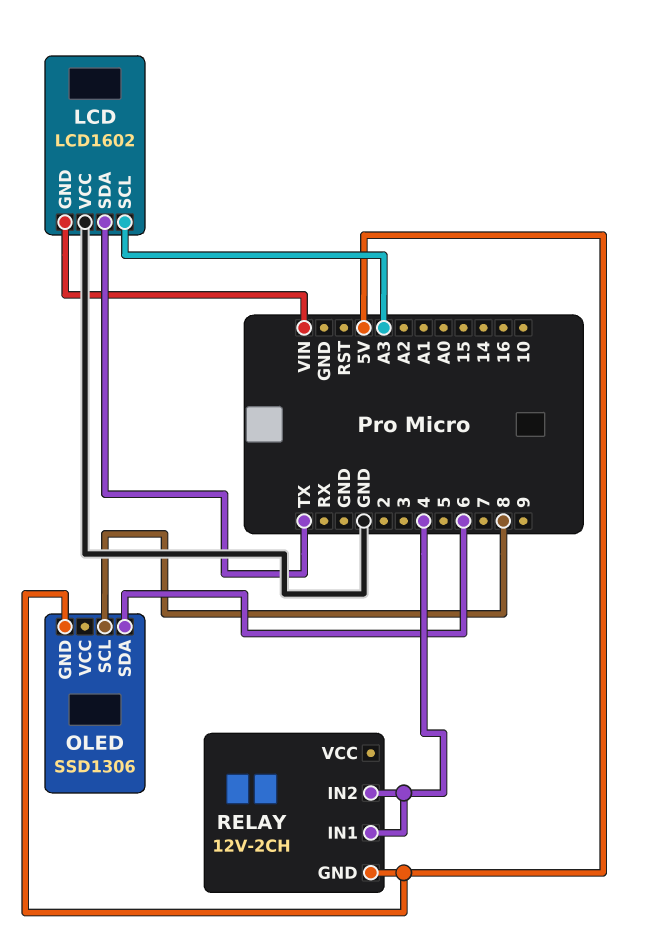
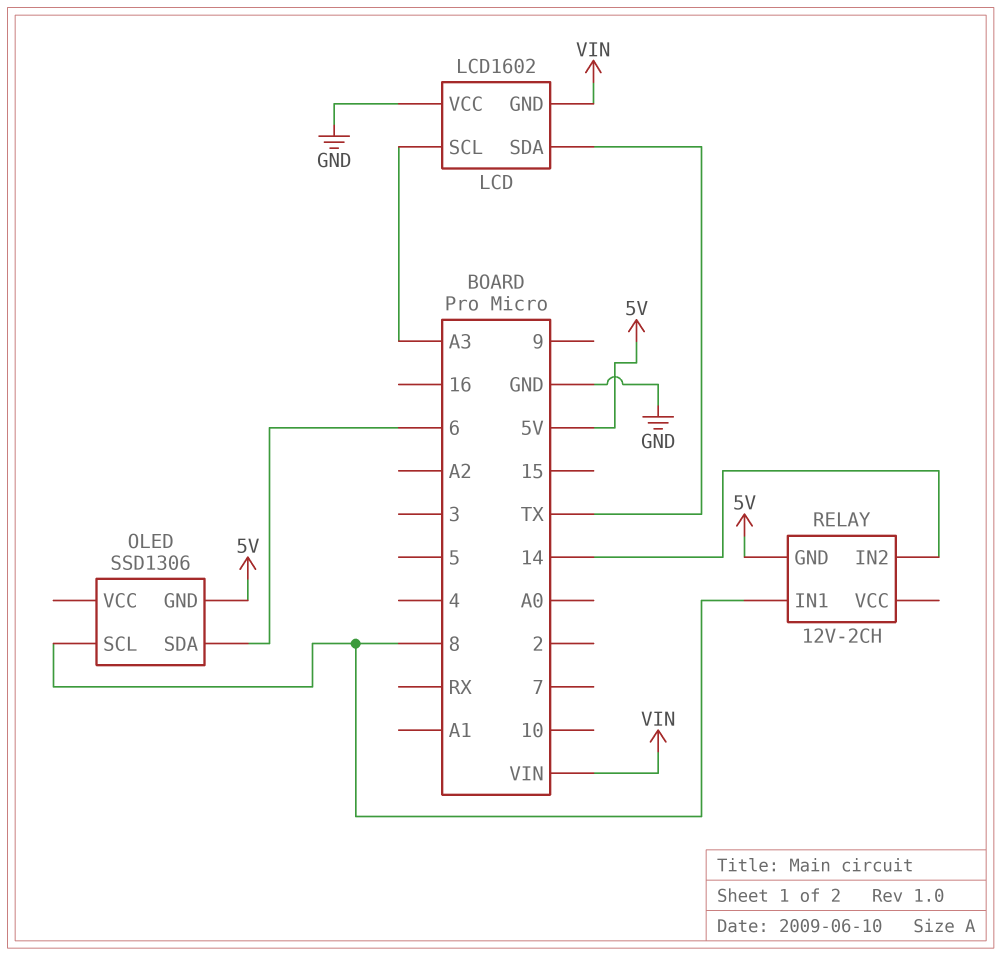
RELAY pin IN1: 4 -> 8
RELAY pin IN2: 4 -> 14

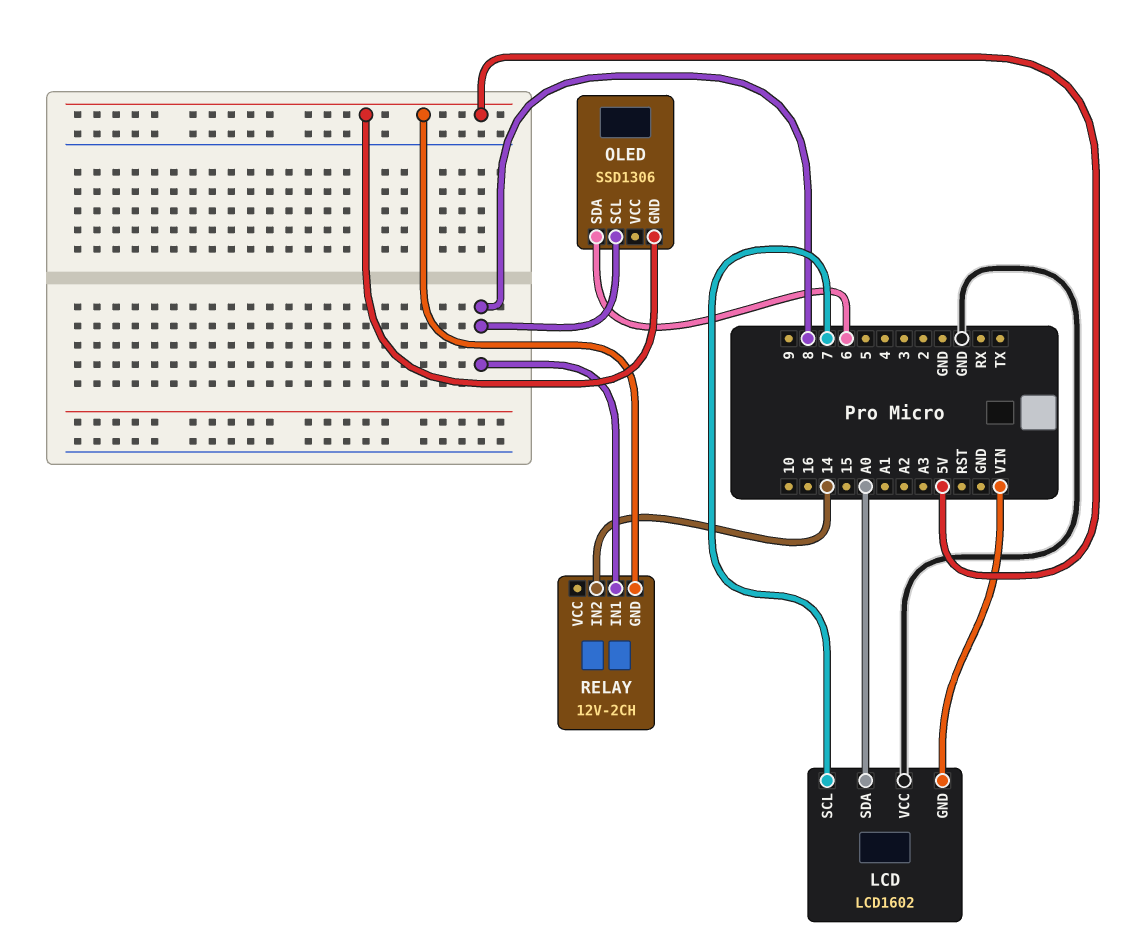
LCD pin SCL: A3 -> 7
LCD pin SDA: TX -> A0

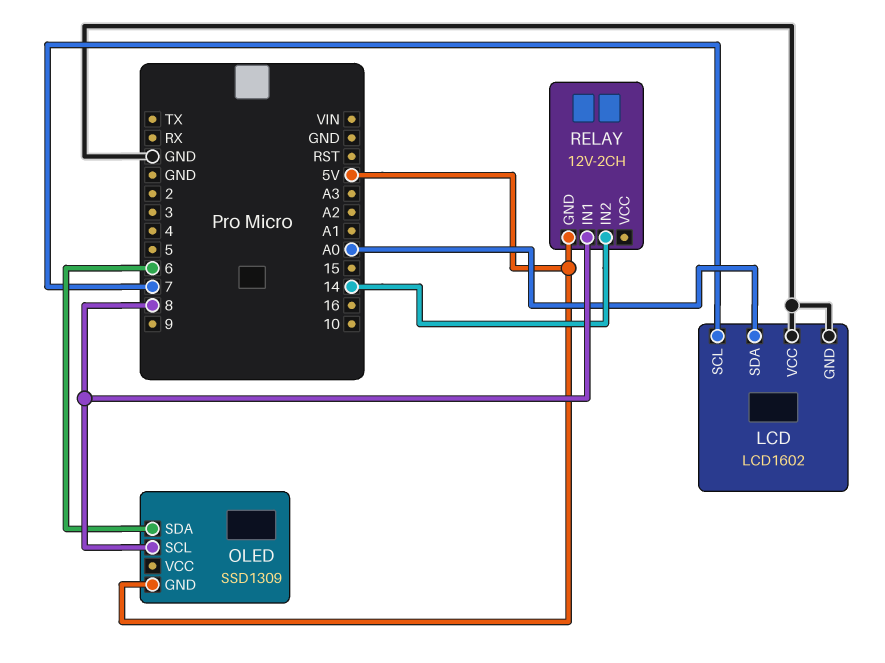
LCD pin GND: VIN -> GND
OLED: SSD1306 -> SSD1309

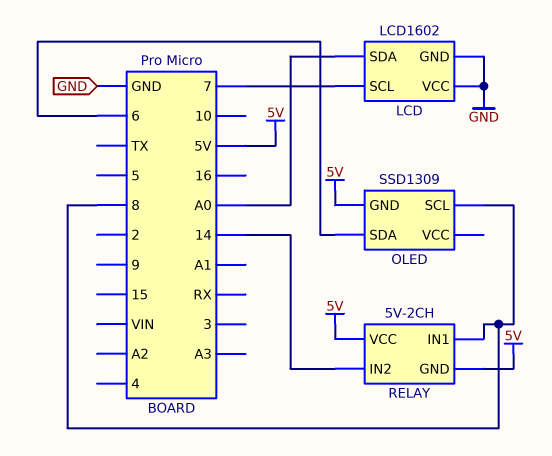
RELAY: 12V-2CH -> 5V-2CH
RELAY pin VCC: none -> 5V

